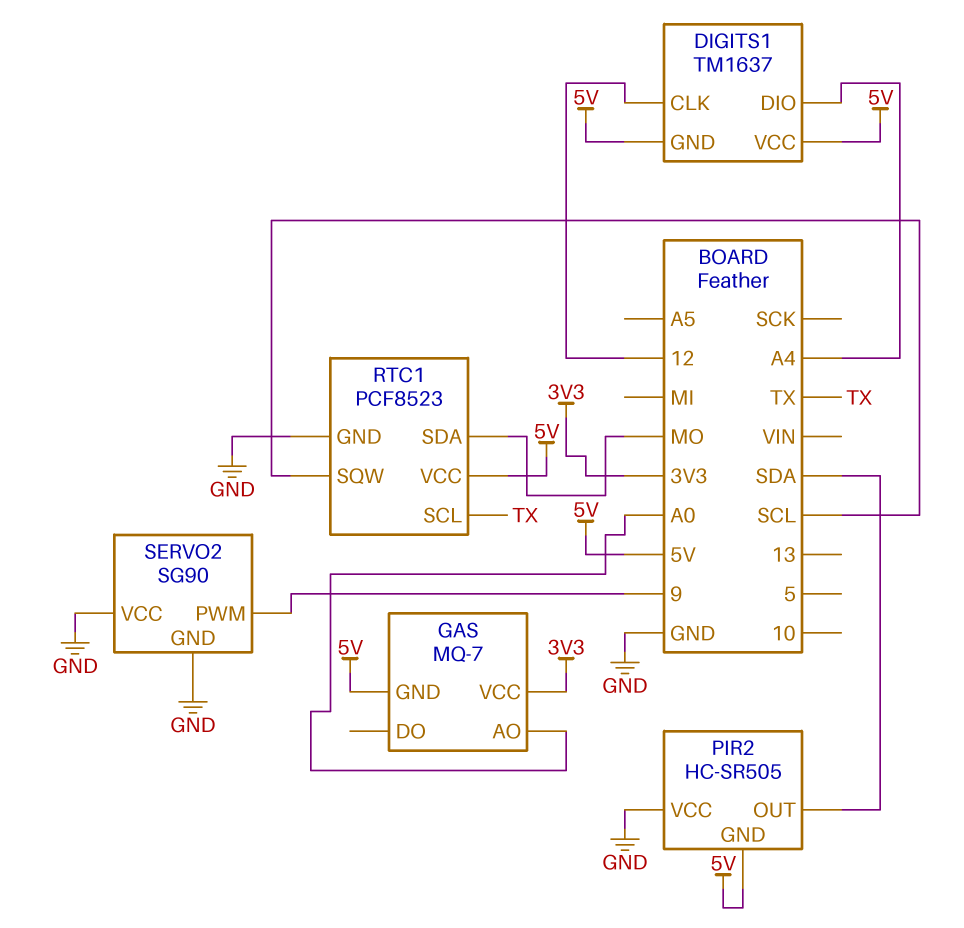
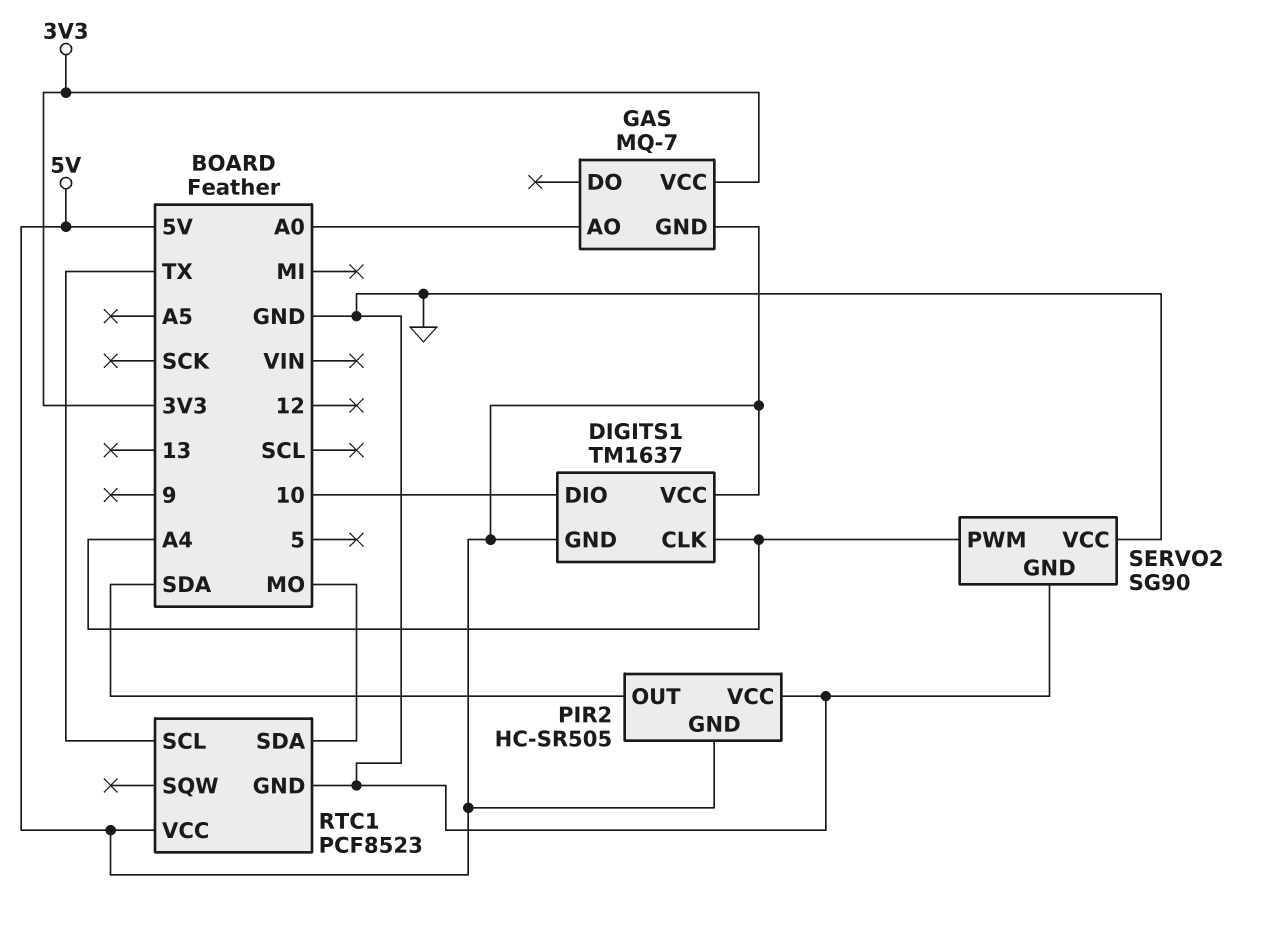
DIGITS1 pin CLK: 12 -> A4
DIGITS1 pin DIO: A4 -> 10
RTC1 pin SQW: SCL -> none
SERVO2 pin PWM: 9 -> A4

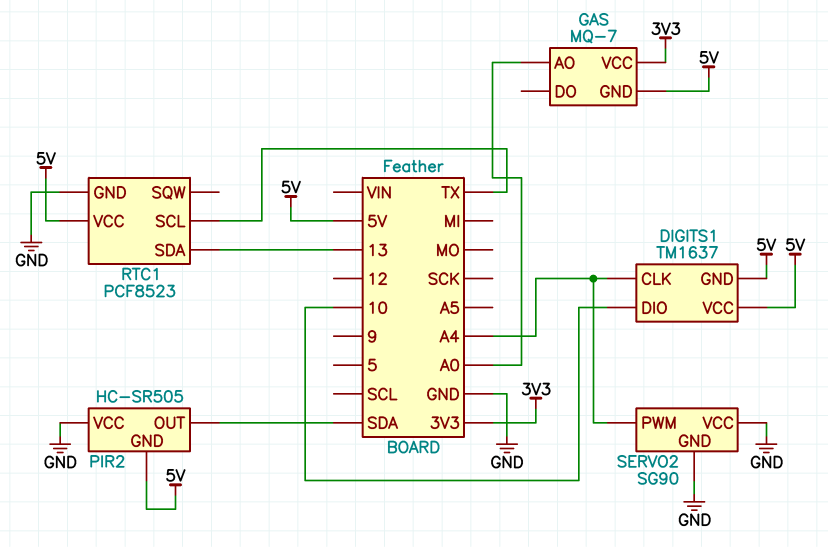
RTC1 pin SDA: MO -> 13

